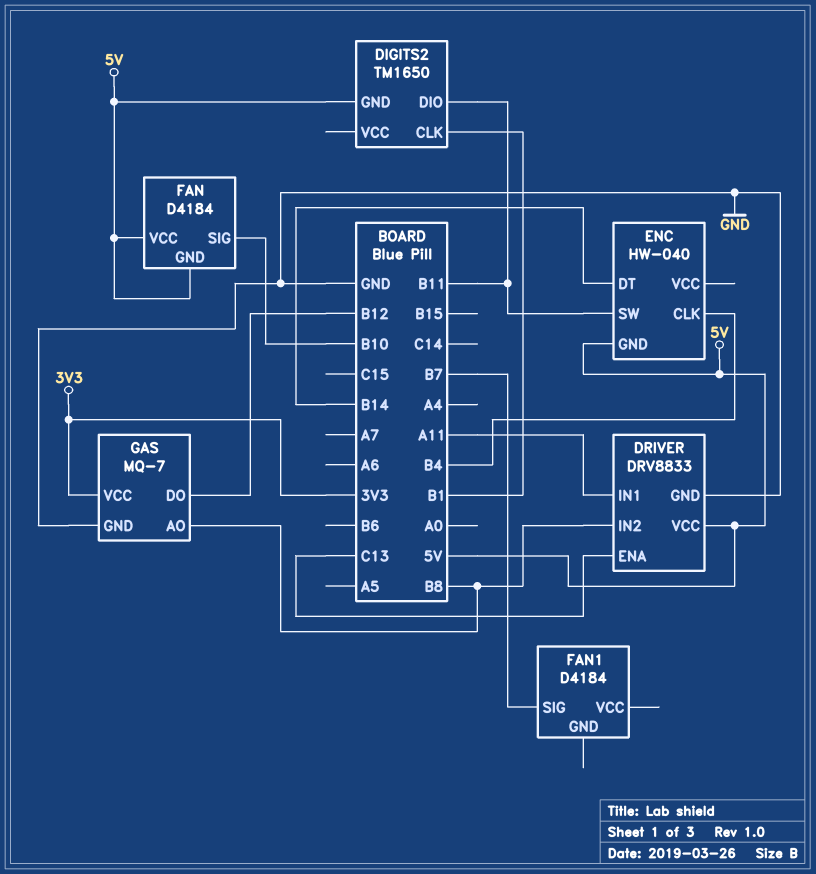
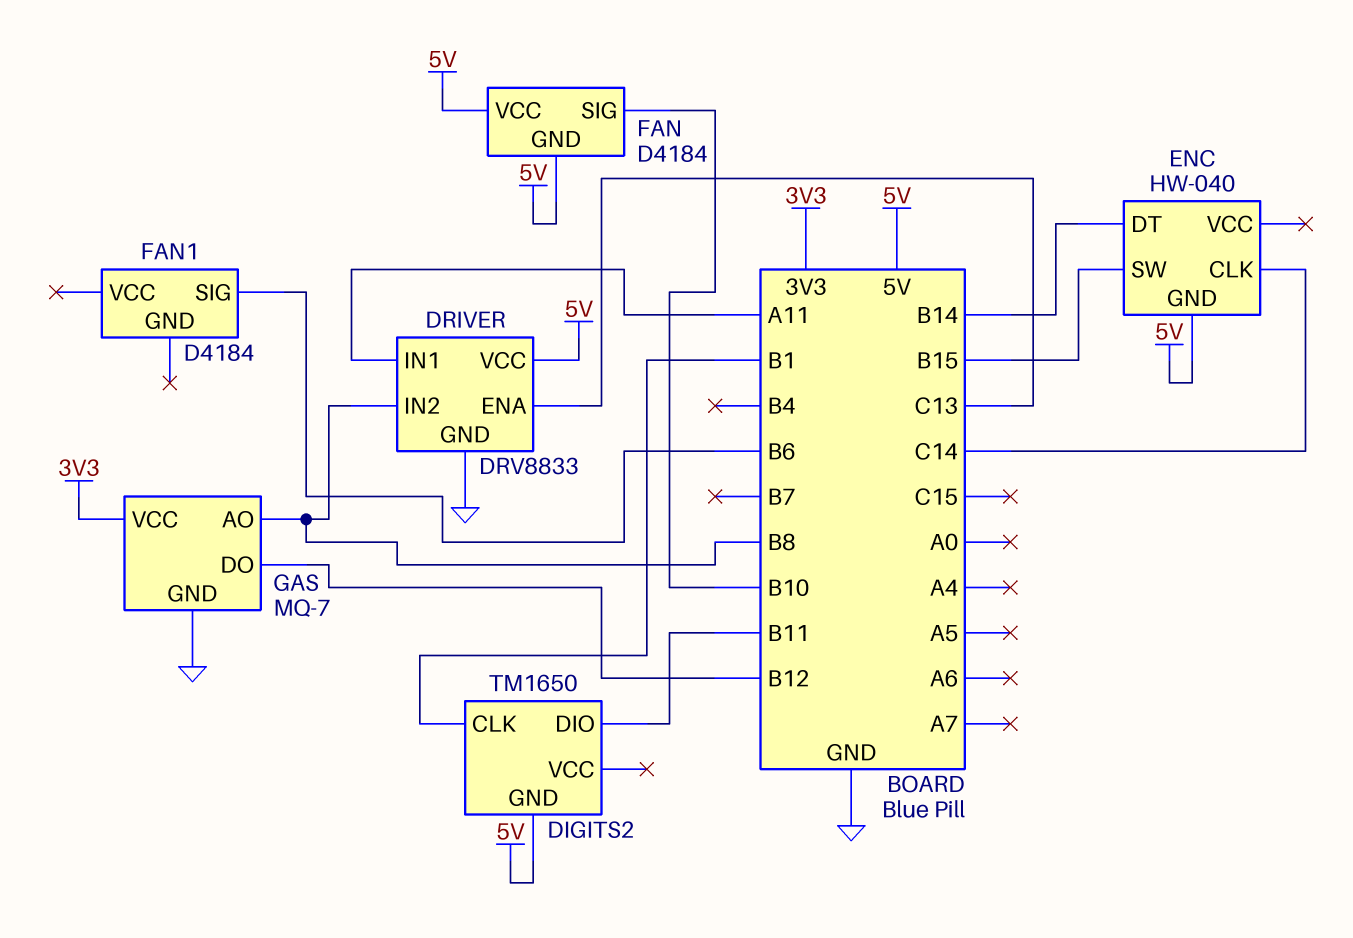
ENC pin CLK: B4 -> C14
ENC pin SW: B11 -> B15
FAN1 pin SIG: B7 -> B6

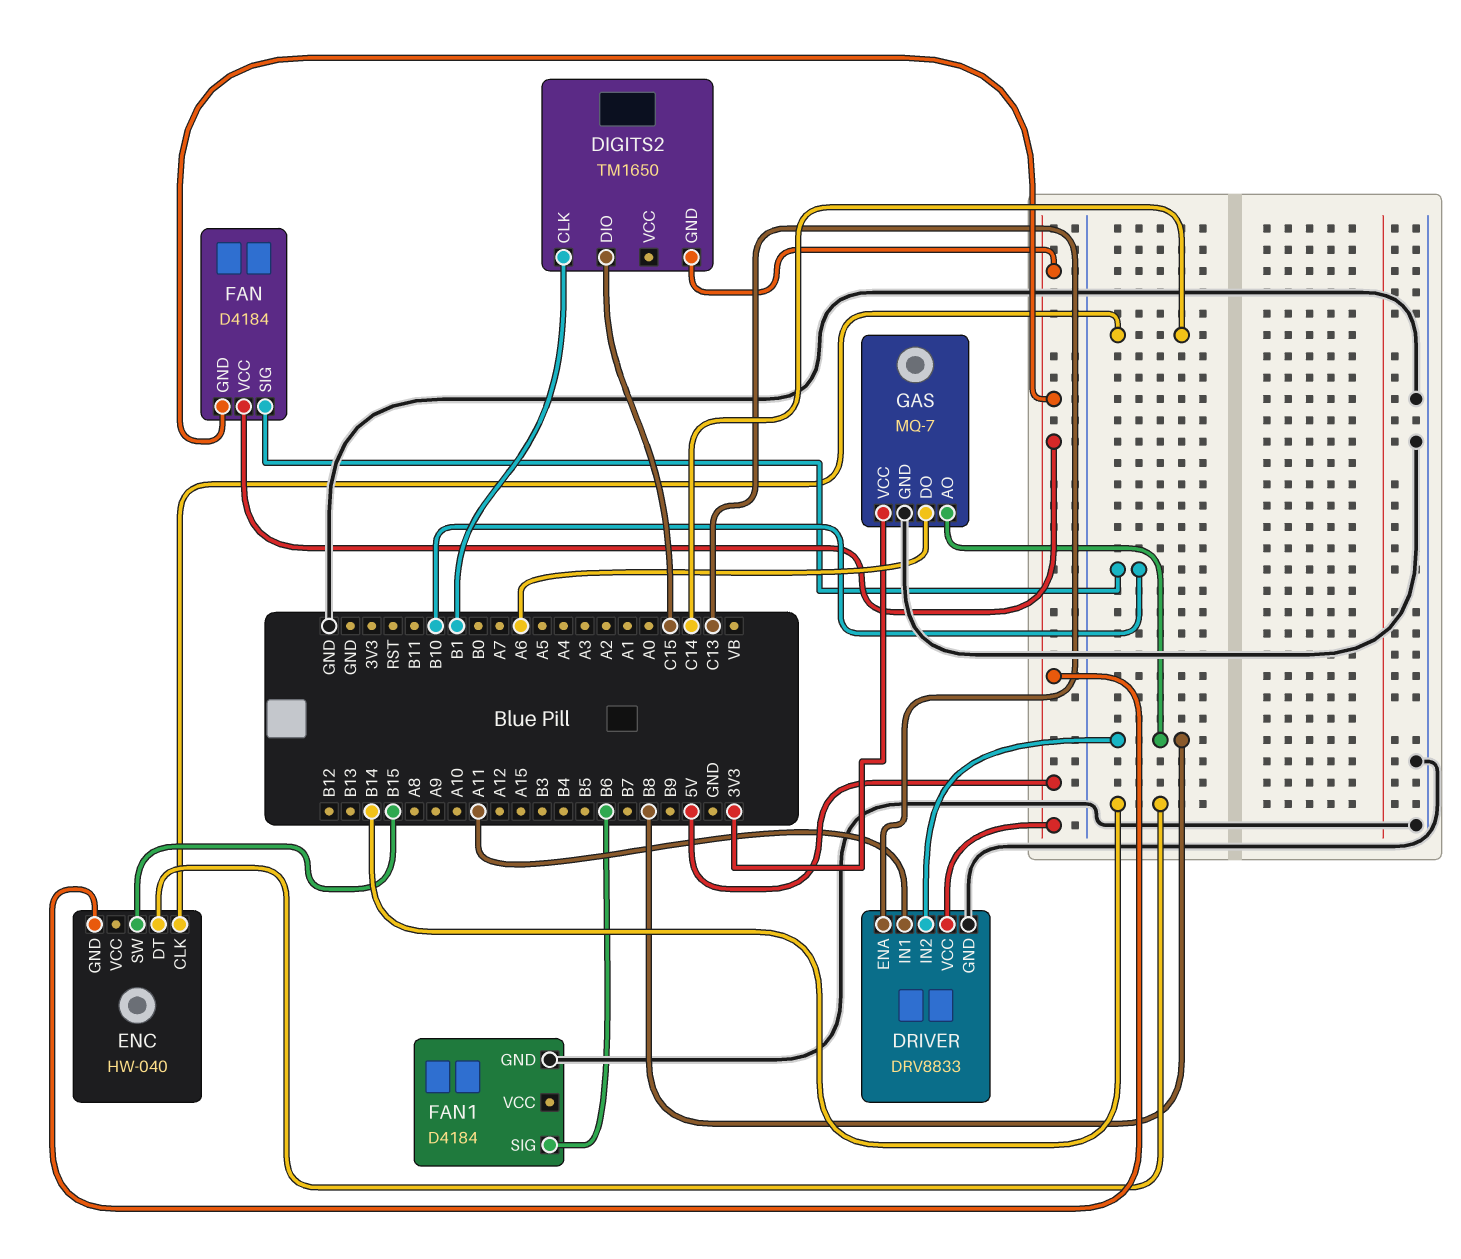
DIGITS2 pin DIO: B11 -> C15
FAN1 pin GND: none -> GND
GAS pin DO: B12 -> A6

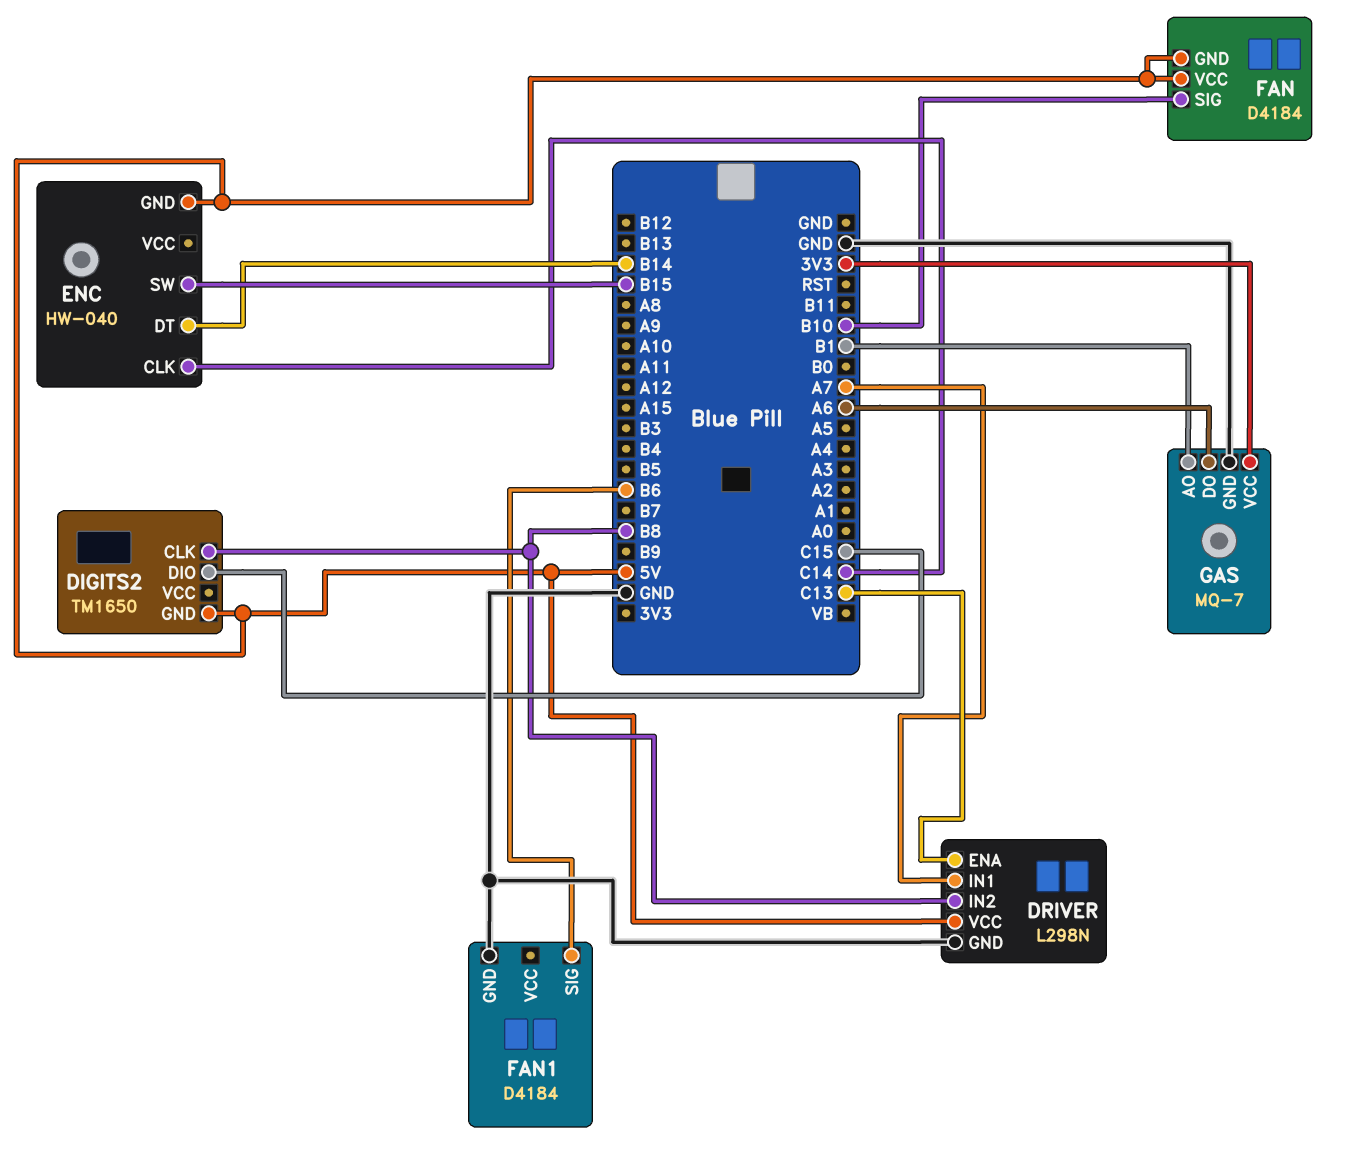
DIGITS2 pin CLK: B1 -> B8
DRIVER: DRV8833 -> L298N
DRIVER pin IN1: A11 -> A7
GAS pin AO: B8 -> B1

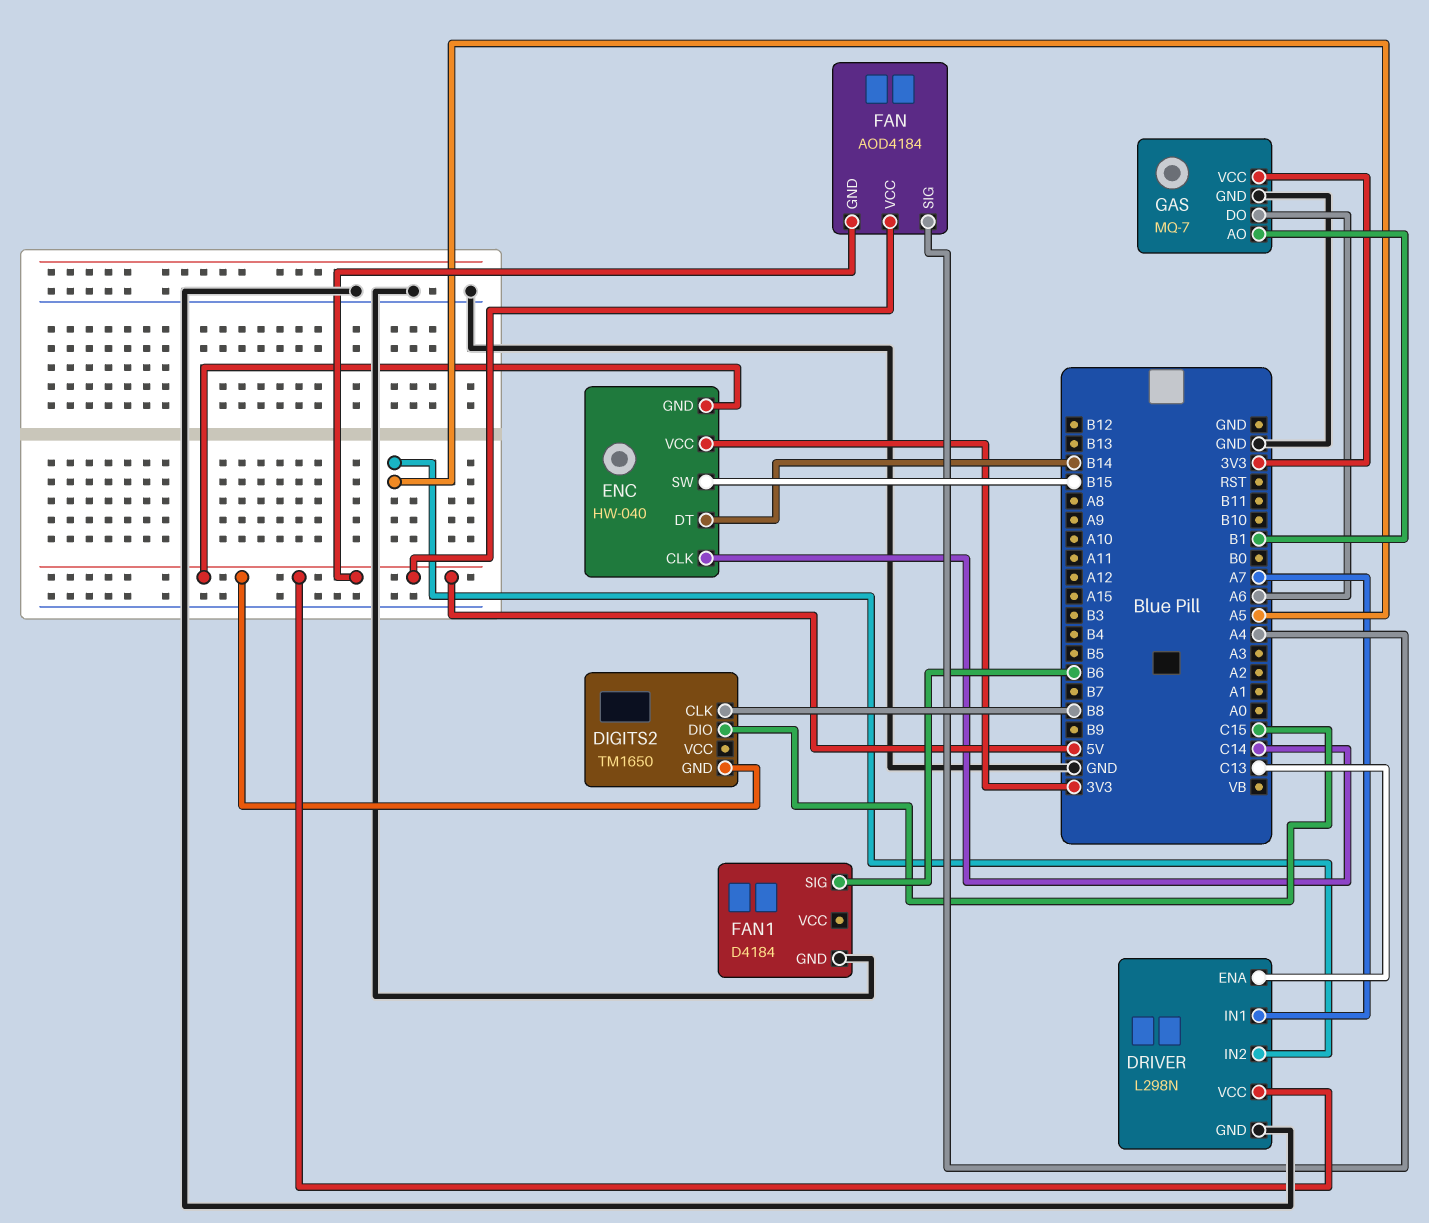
DRIVER pin IN2: B8 -> A5
ENC pin VCC: none -> 3V3
FAN: D4184 -> AOD4184
FAN pin SIG: B10 -> A4

